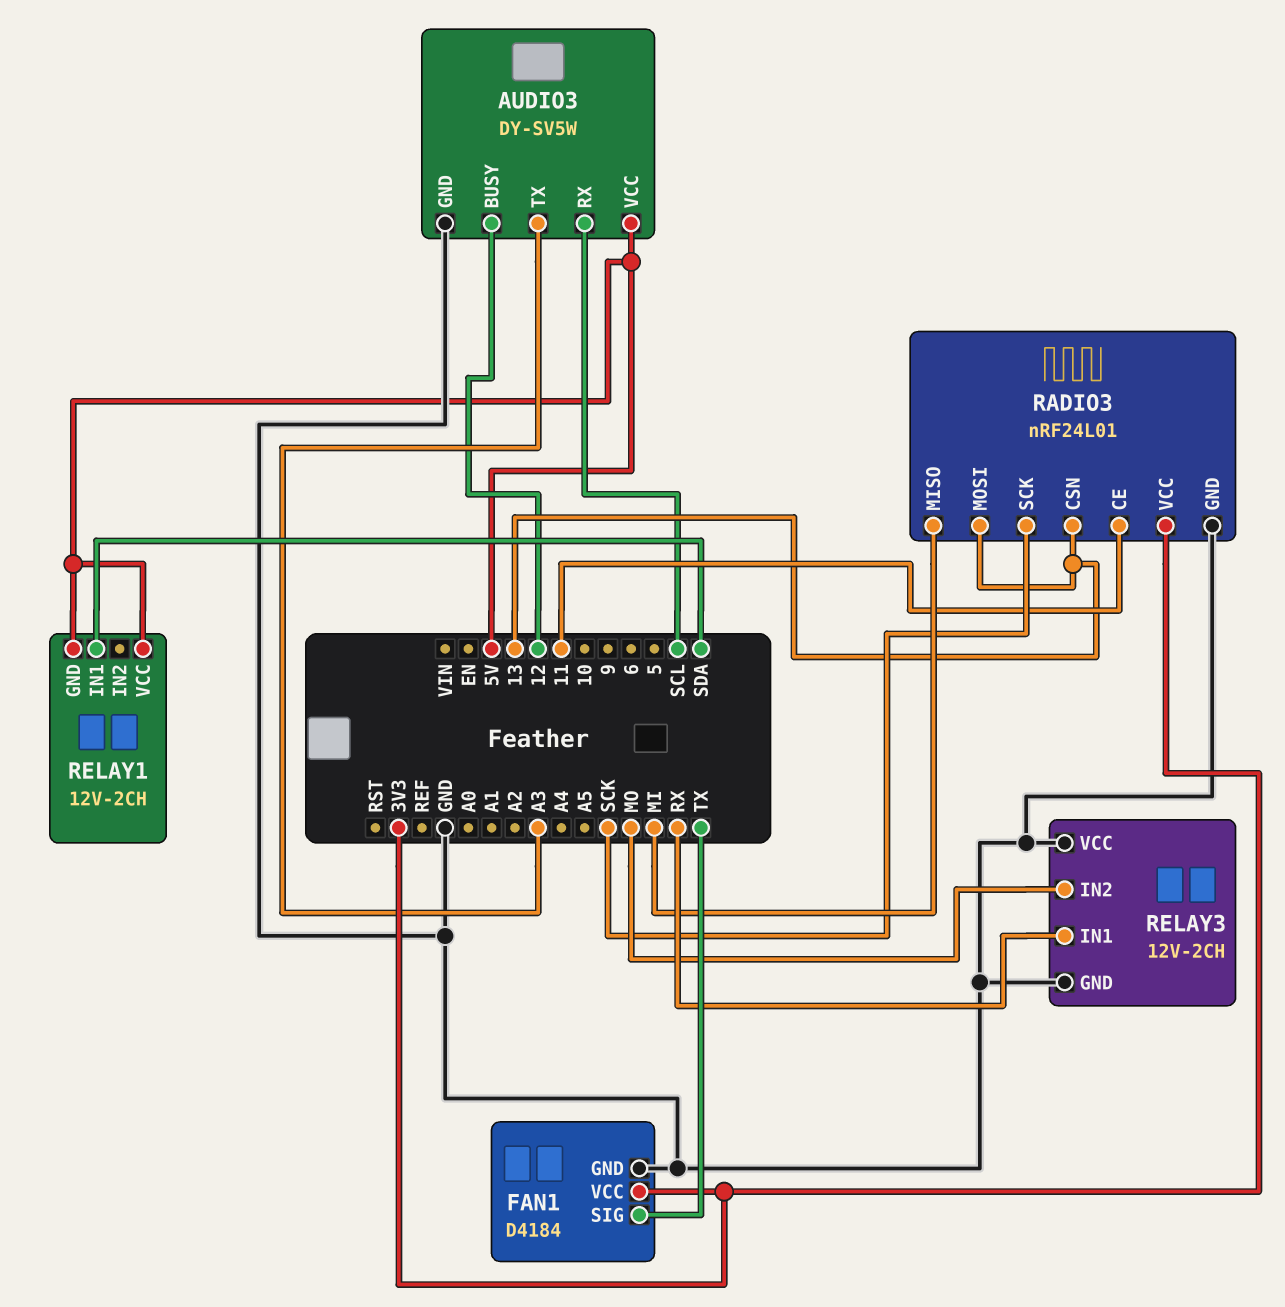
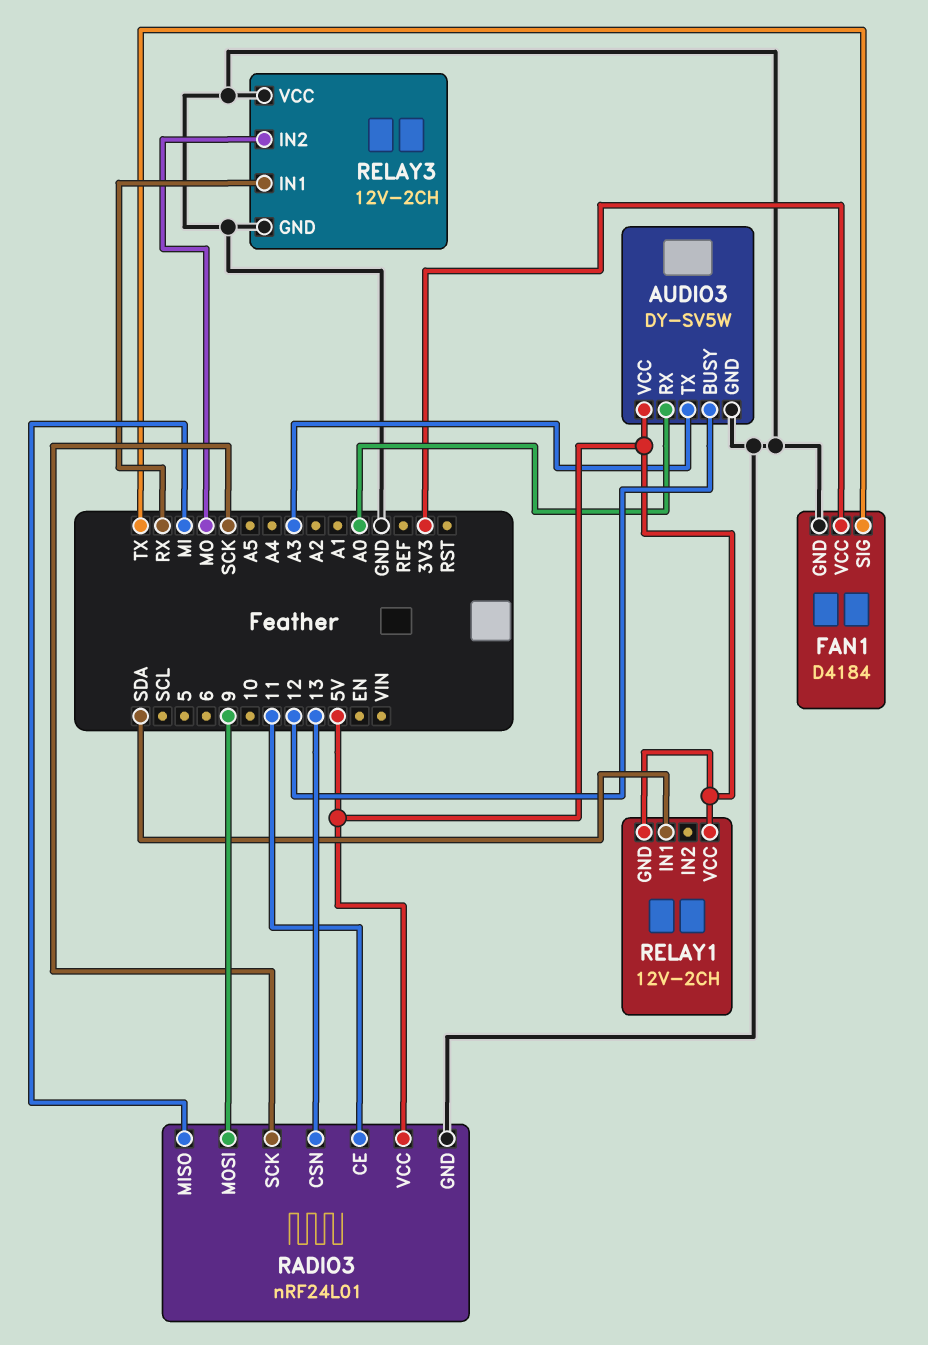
AUDIO3 pin RX: SCL -> A0
RADIO3 pin MOSI: 13 -> 9
RADIO3 pin VCC: 3V3 -> 5V

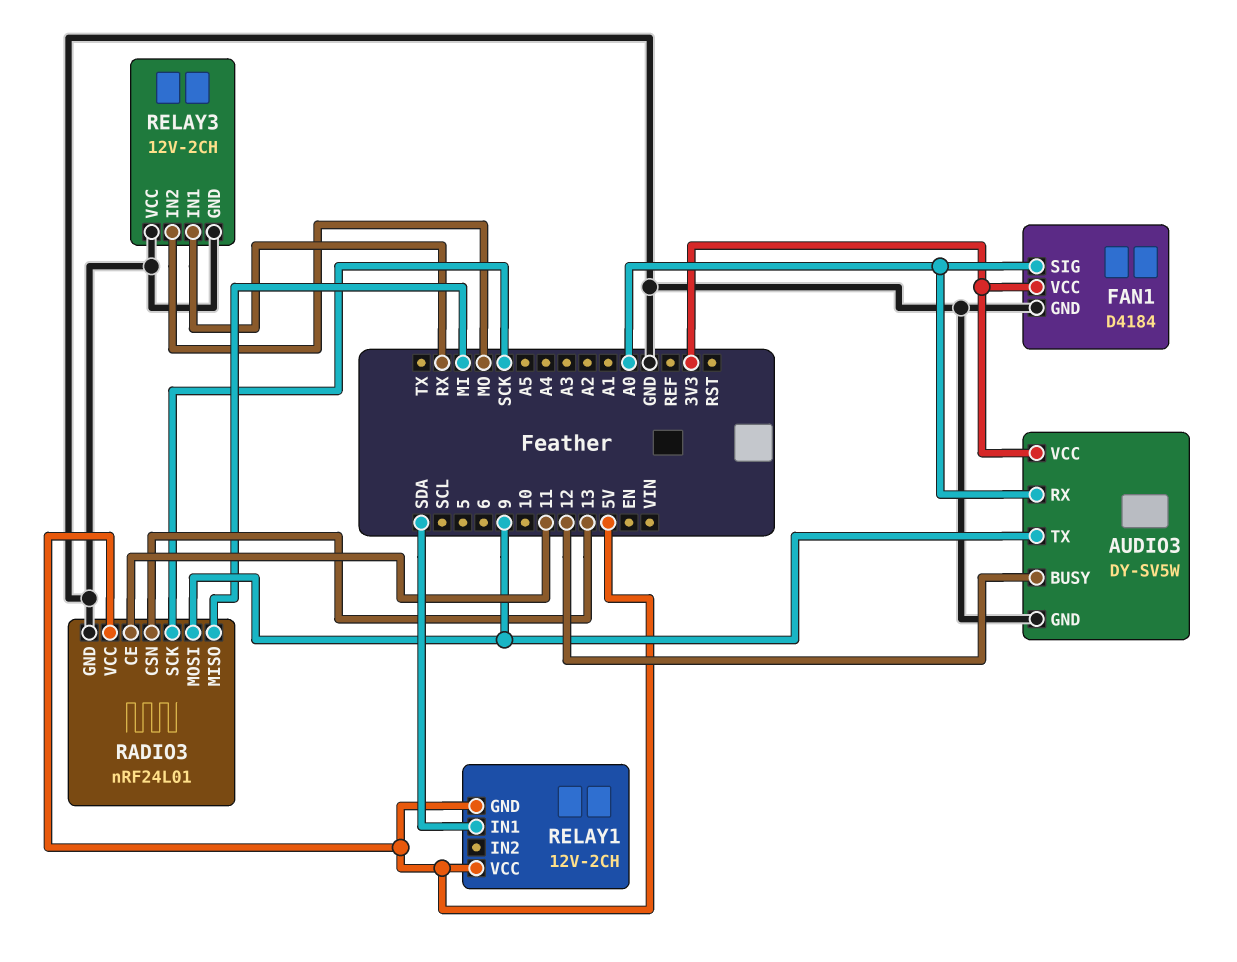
AUDIO3 pin TX: A3 -> 9
AUDIO3 pin VCC: 5V -> 3V3
FAN1 pin SIG: TX -> A0

